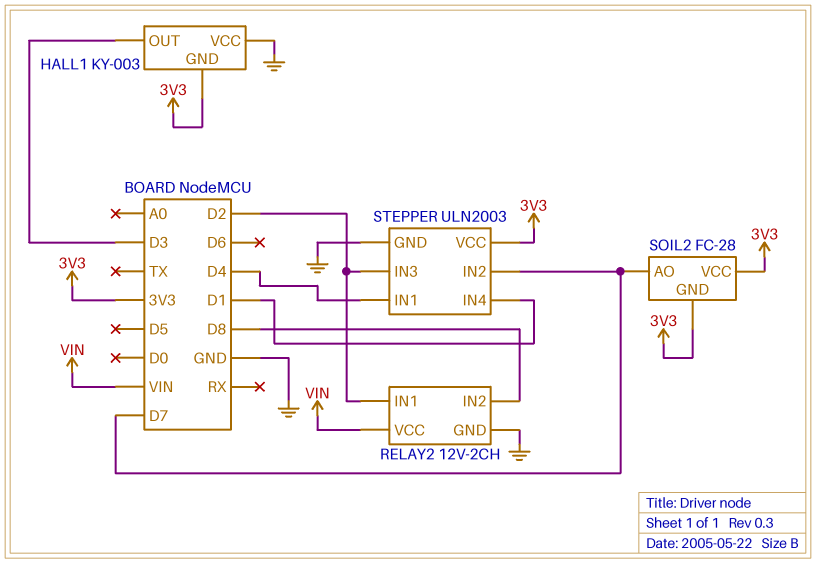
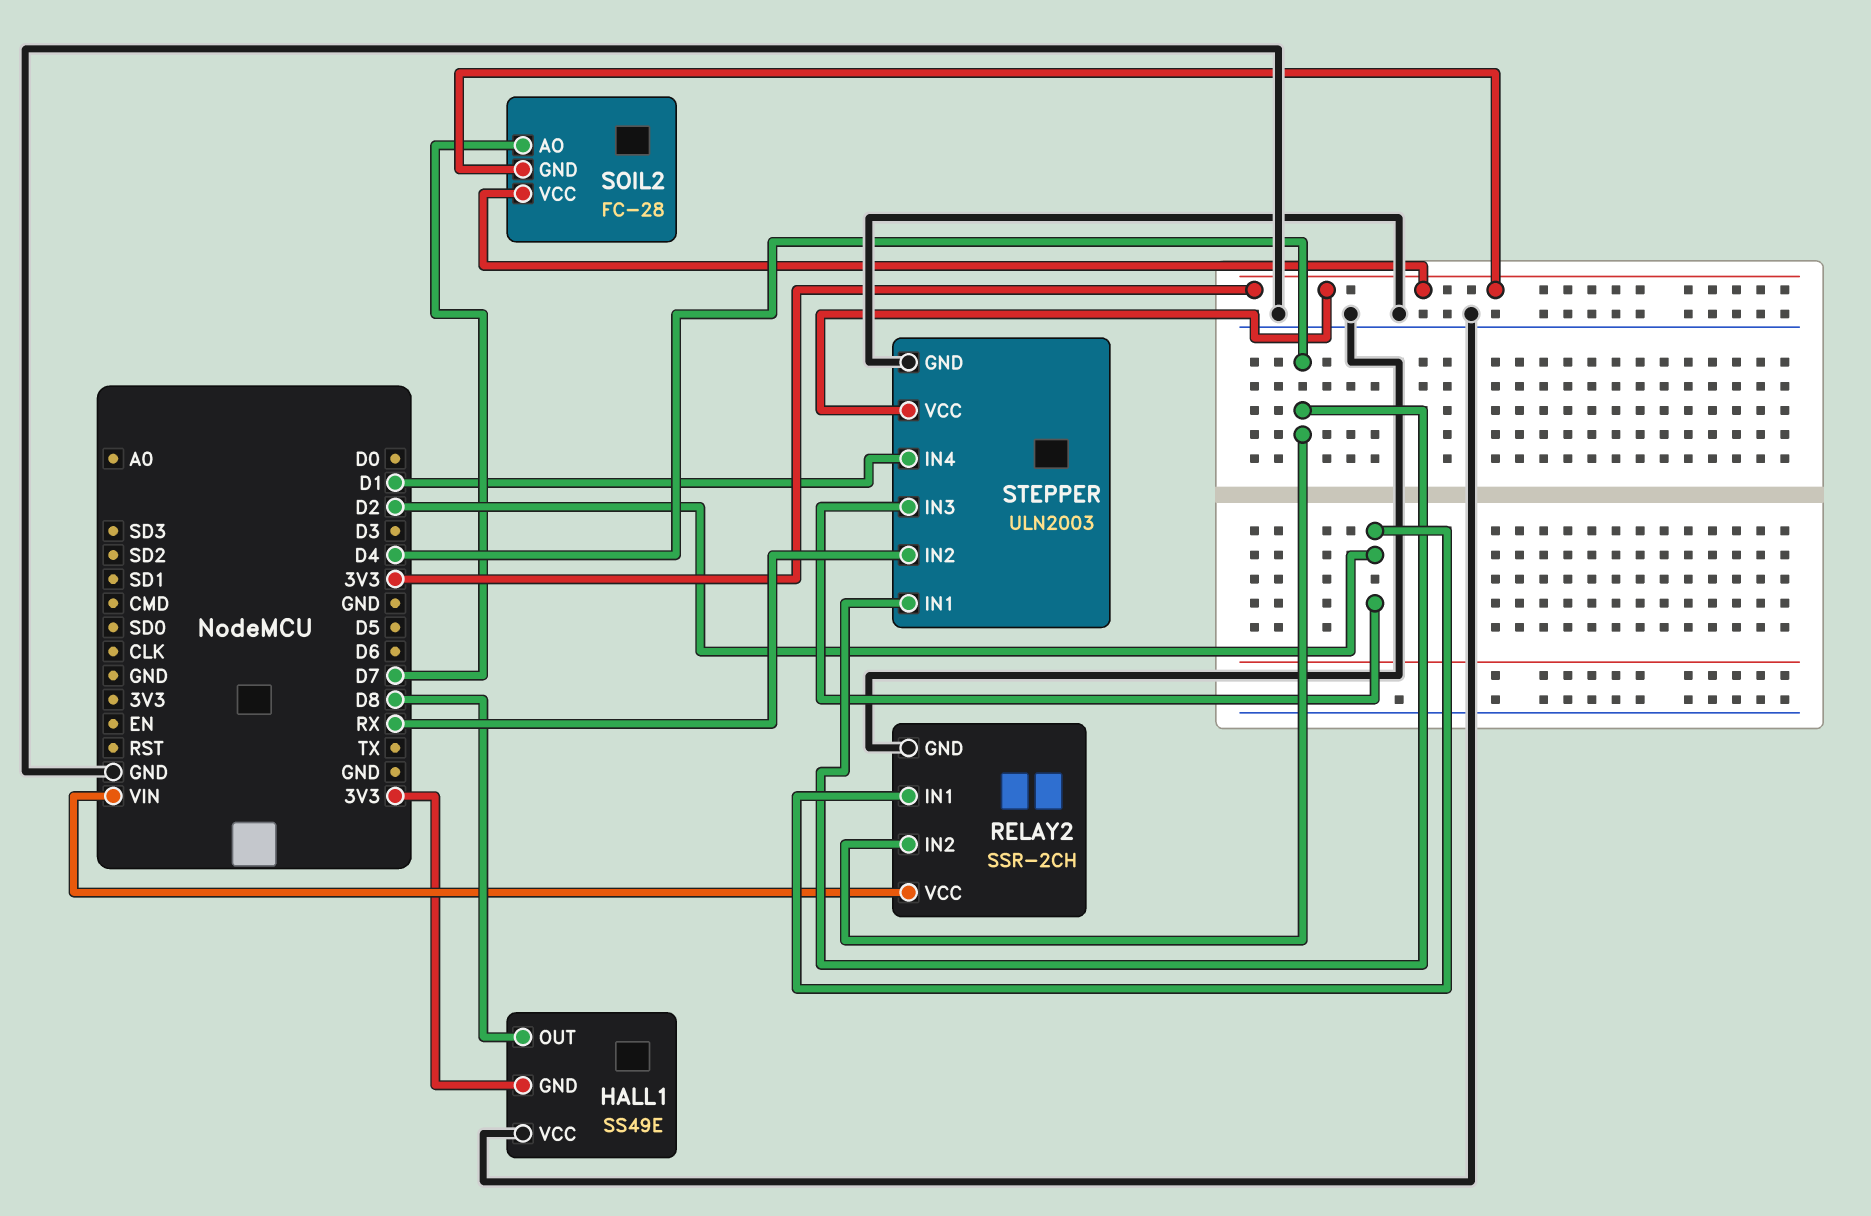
HALL1: KY-003 -> SS49E
HALL1 pin OUT: D3 -> D8
RELAY2: 12V-2CH -> SSR-2CH
RELAY2 pin IN2: D8 -> D4
STEPPER pin IN2: D7 -> RX

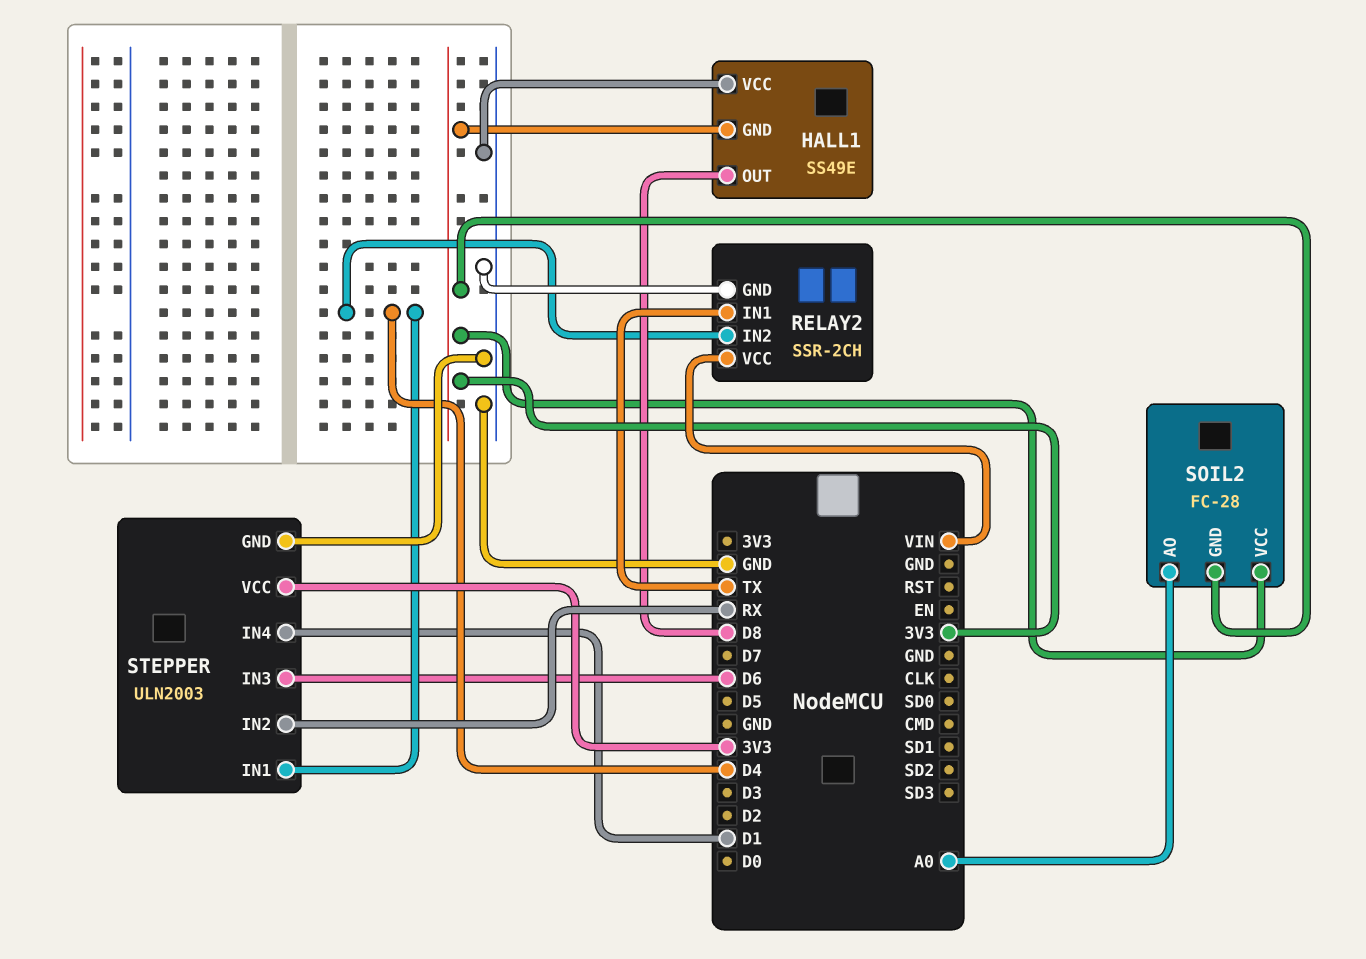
RELAY2 pin IN1: D2 -> TX
SOIL2 pin AO: D7 -> A0
STEPPER pin IN3: D2 -> D6

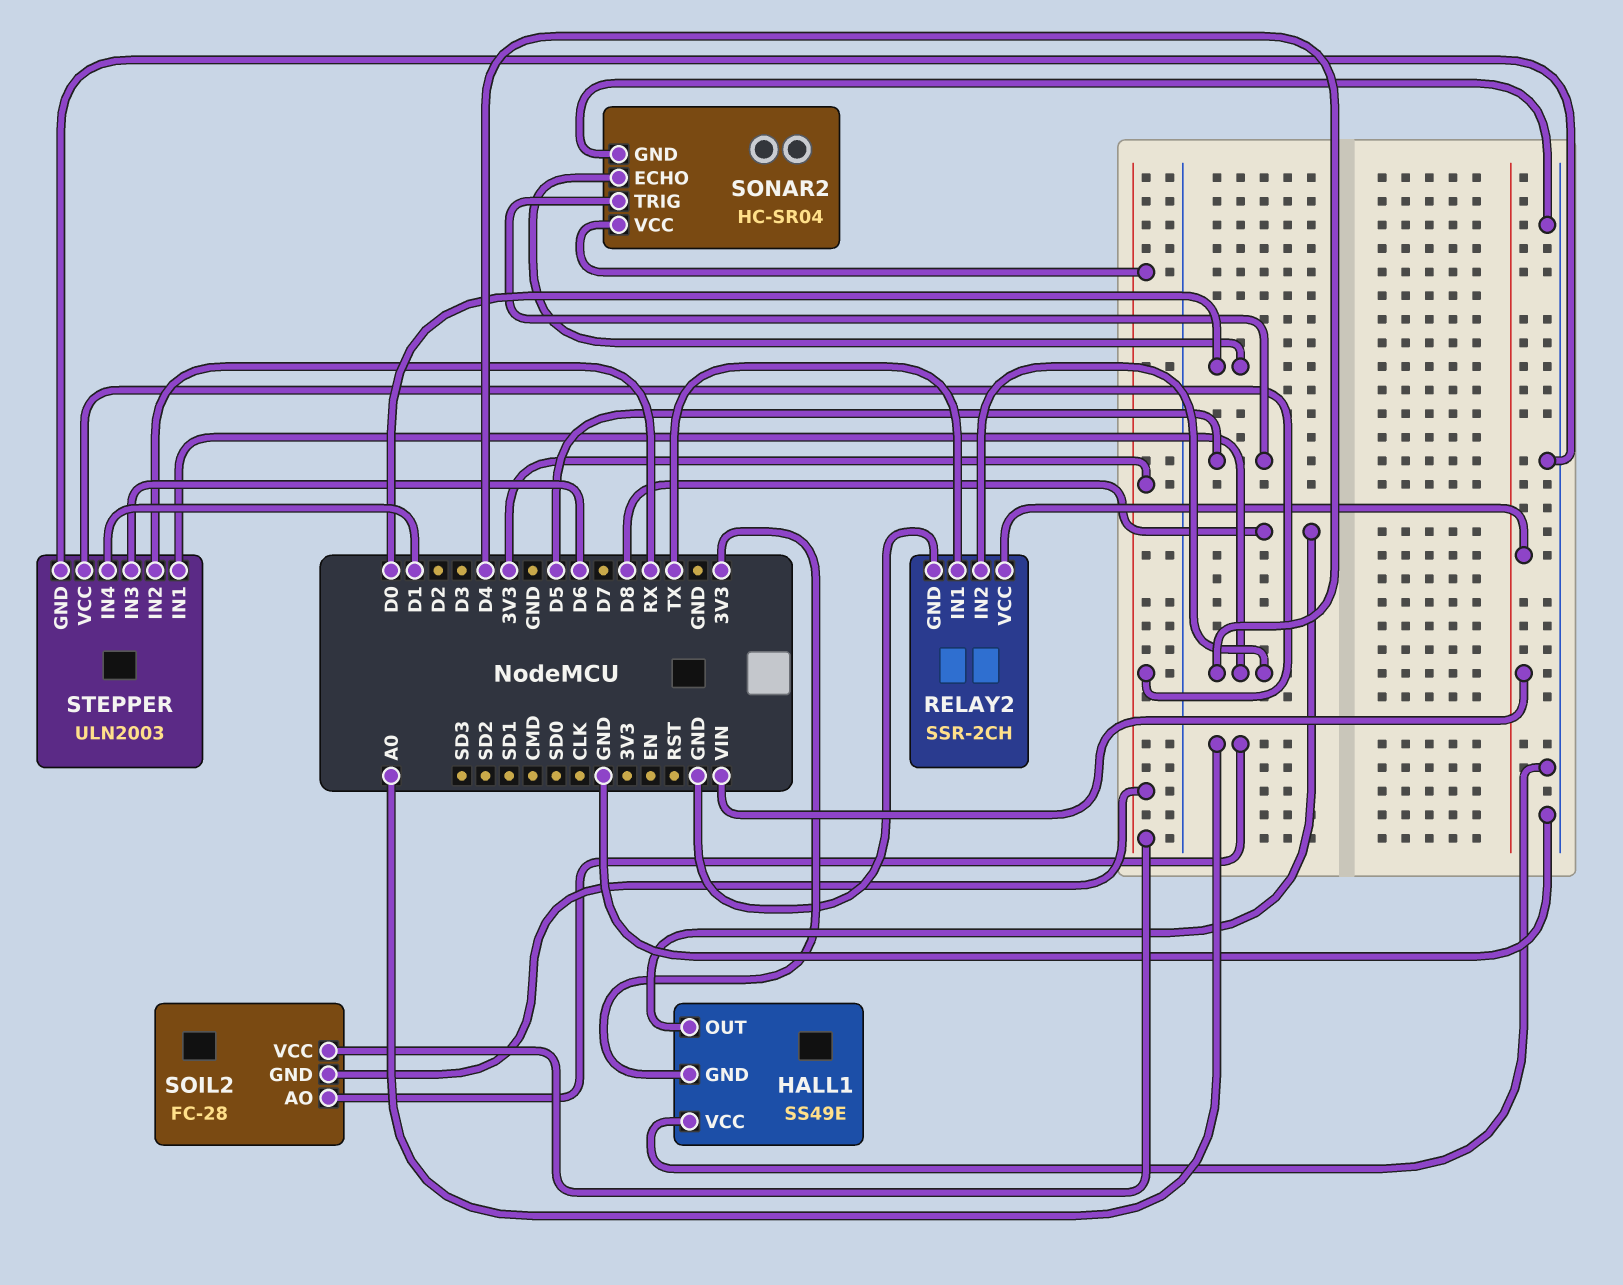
SONAR2: none -> HC-SR04
SONAR2 pin ECHO: none -> D0
SONAR2 pin GND: none -> GND
SONAR2 pin TRIG: none -> D5
SONAR2 pin VCC: none -> 3V3

